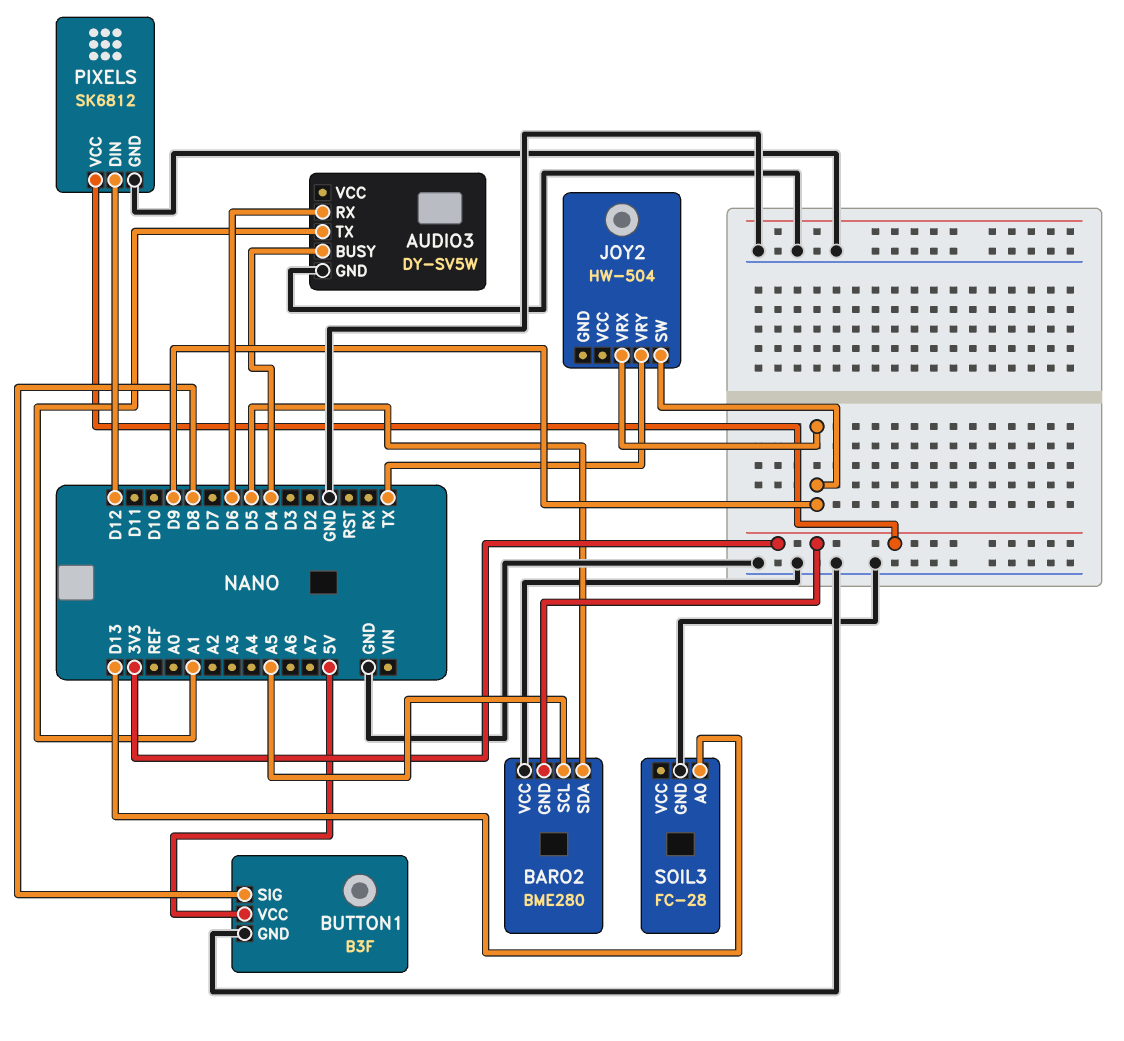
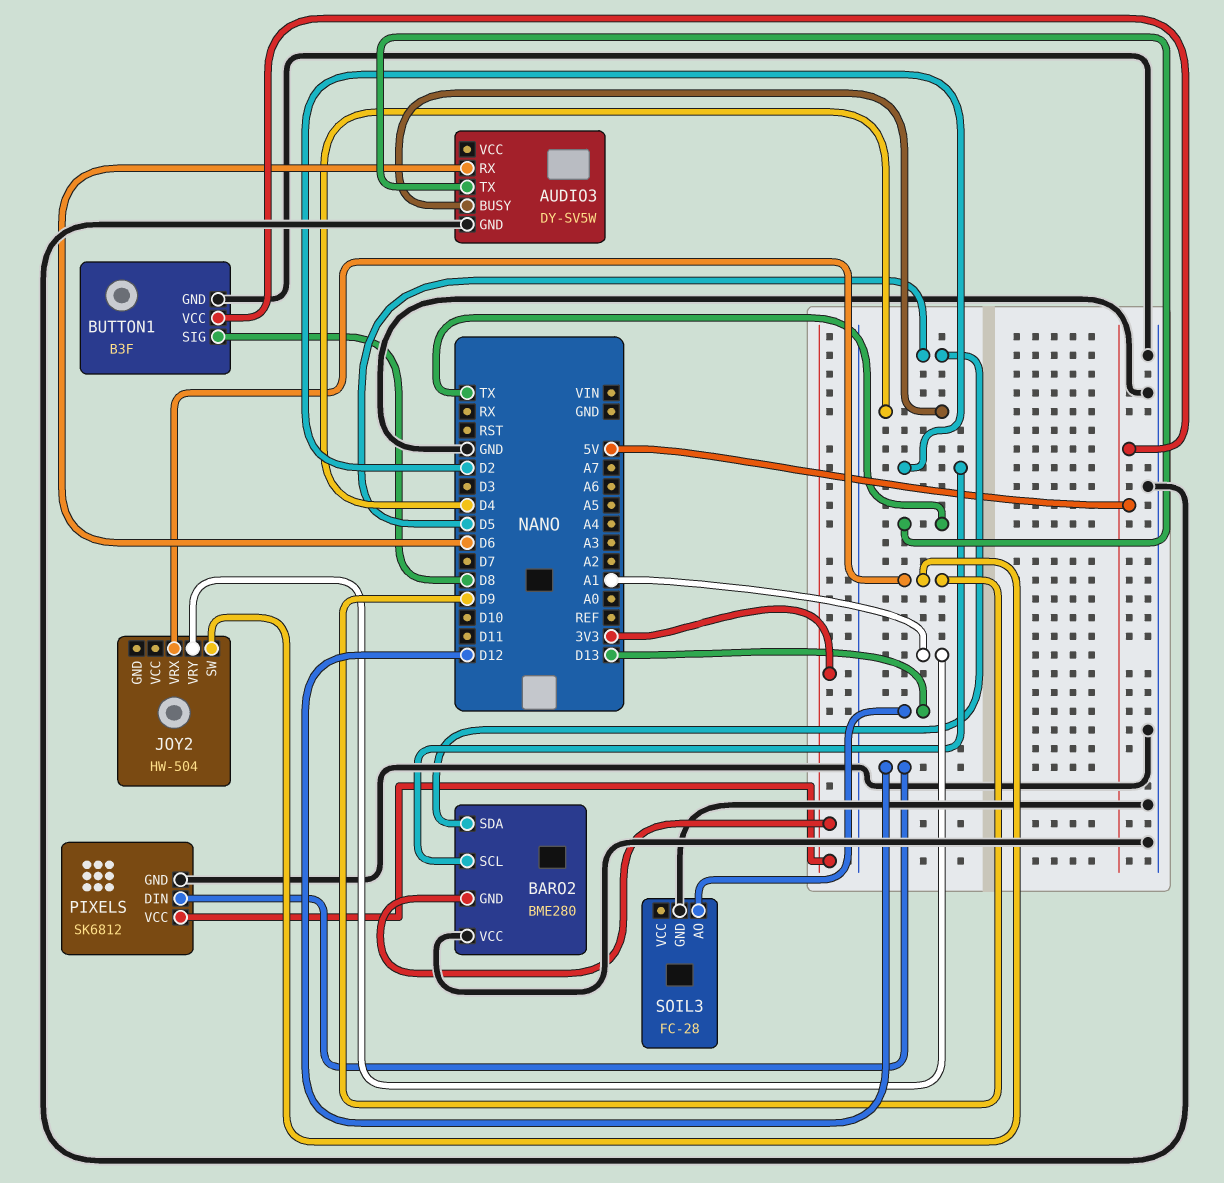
AUDIO3 pin TX: A1 -> TX
BARO2 pin SCL: A5 -> D2
JOY2 pin VRY: TX -> A1

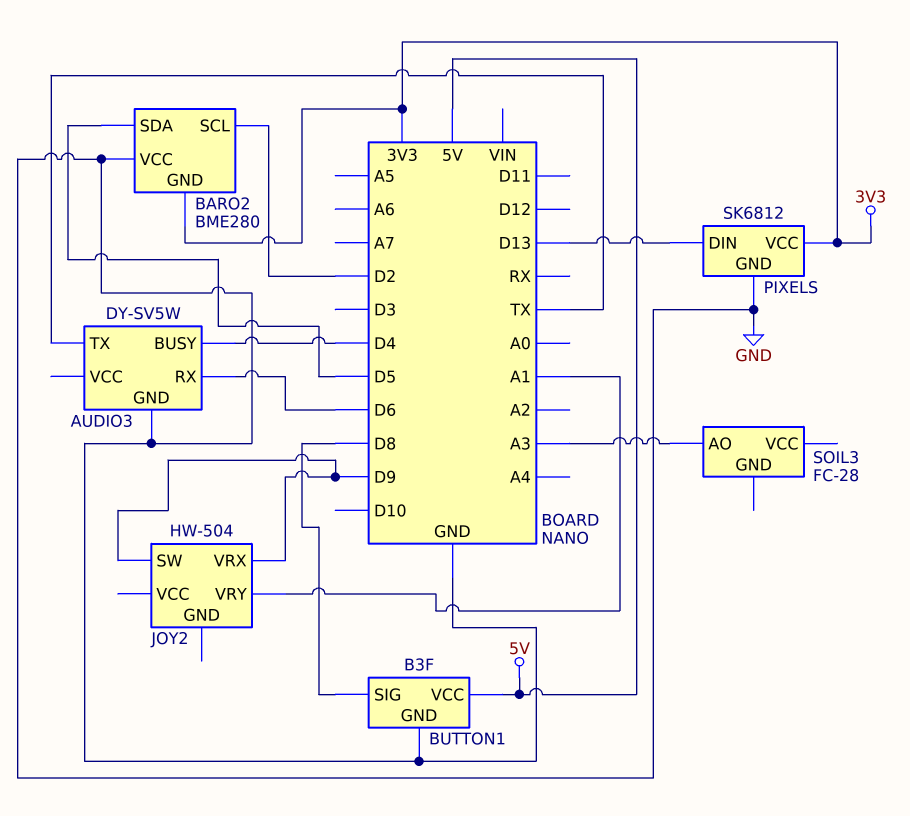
PIXELS pin DIN: D12 -> D13
SOIL3 pin AO: D13 -> A3
SOIL3 pin GND: GND -> none

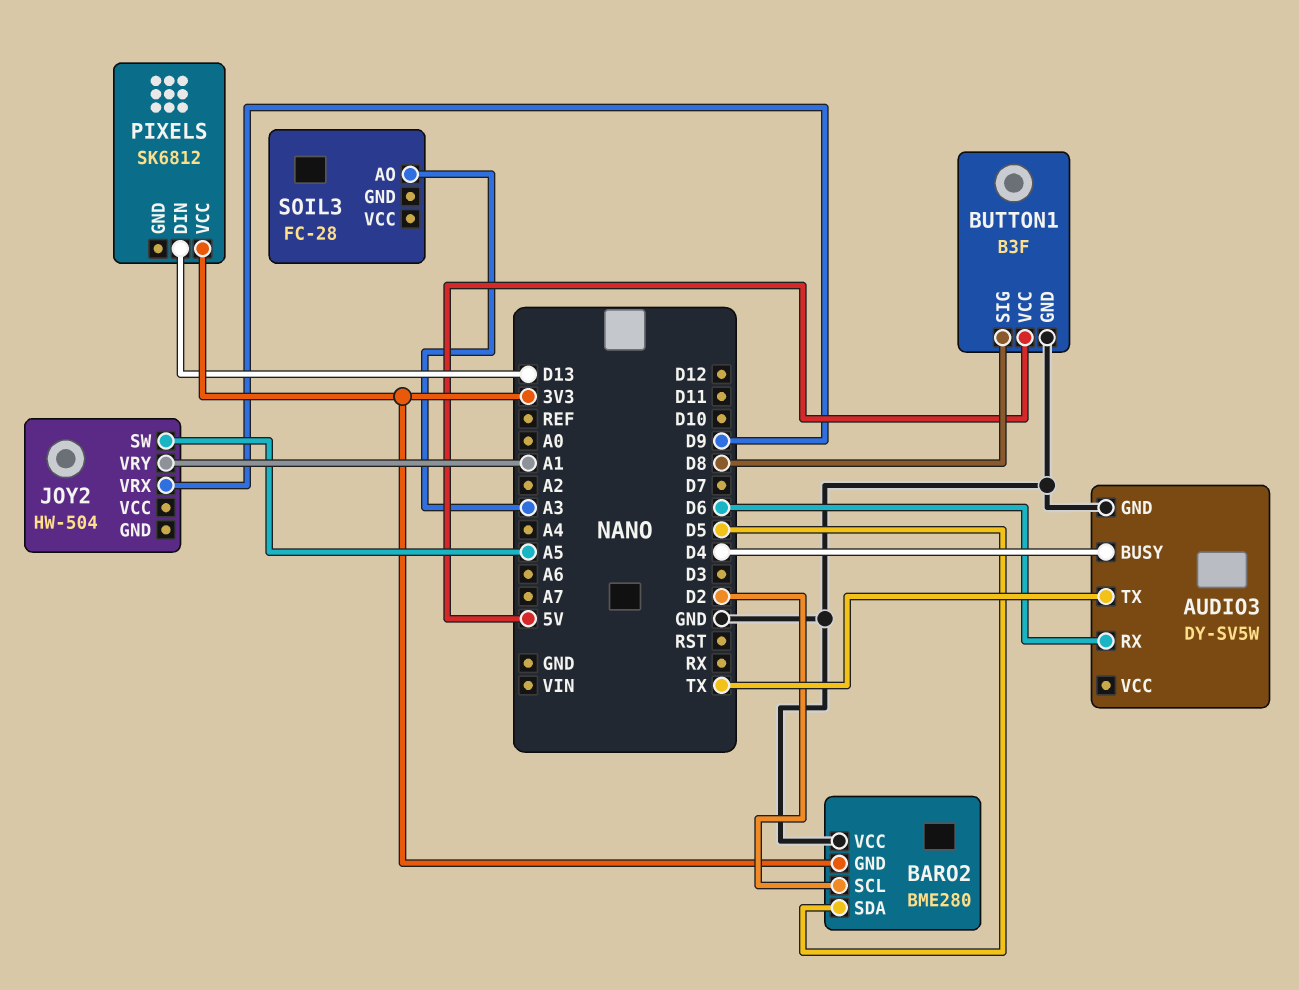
JOY2 pin SW: D9 -> A5
PIXELS pin GND: GND -> none

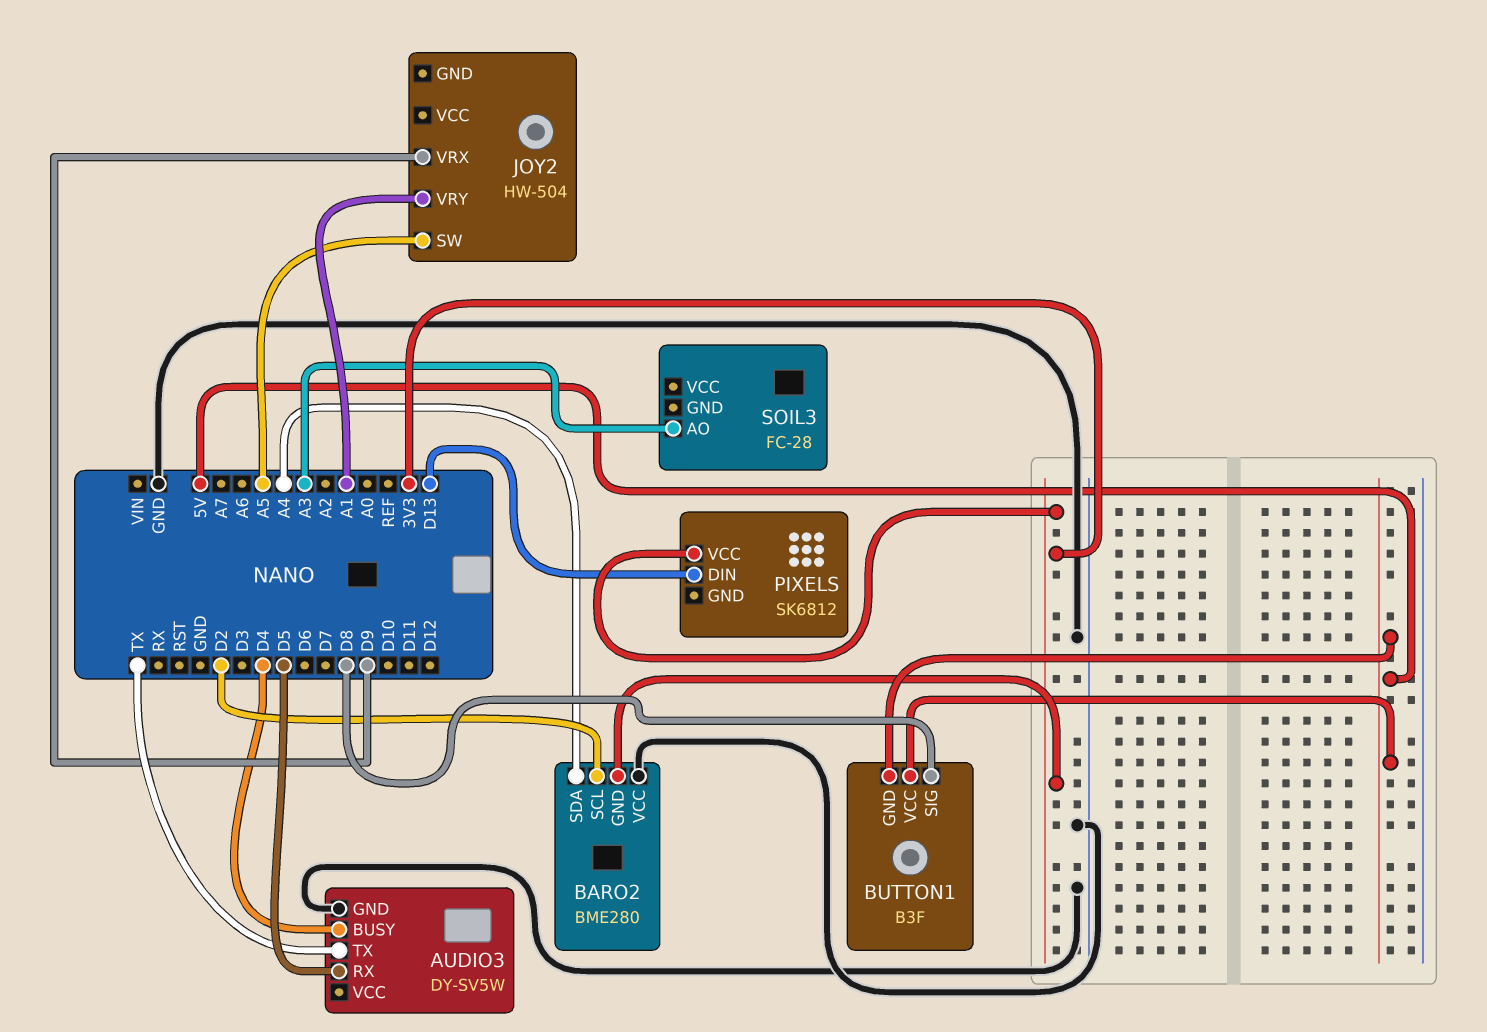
AUDIO3 pin RX: D6 -> D5
BARO2 pin SDA: D5 -> A4
BUTTON1 pin GND: GND -> 5V

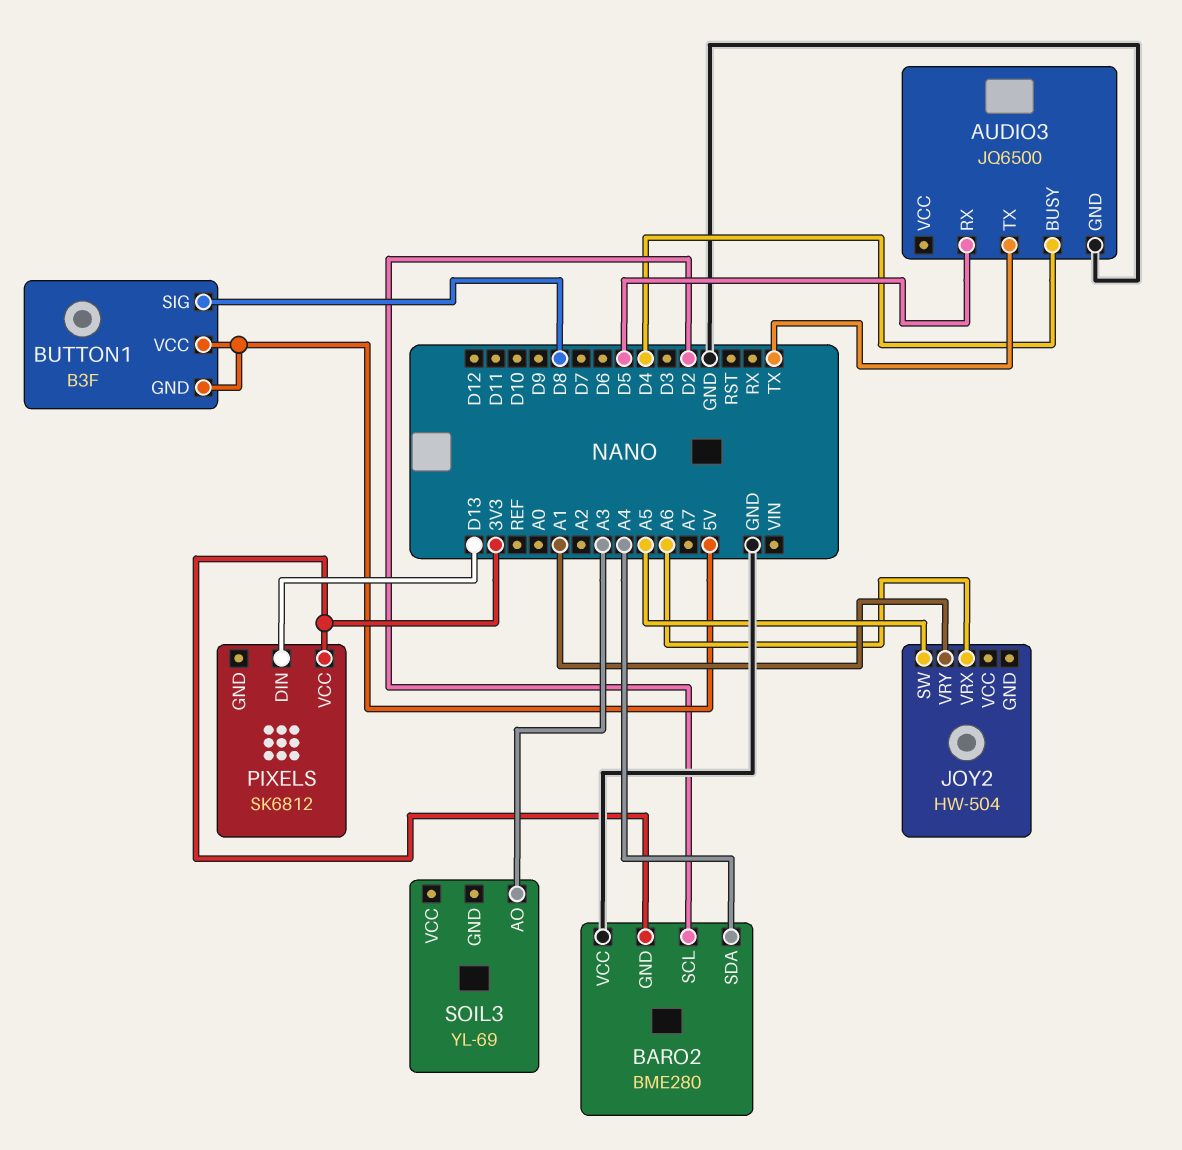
AUDIO3: DY-SV5W -> JQ6500
JOY2 pin VRX: D9 -> A6
SOIL3: FC-28 -> YL-69

